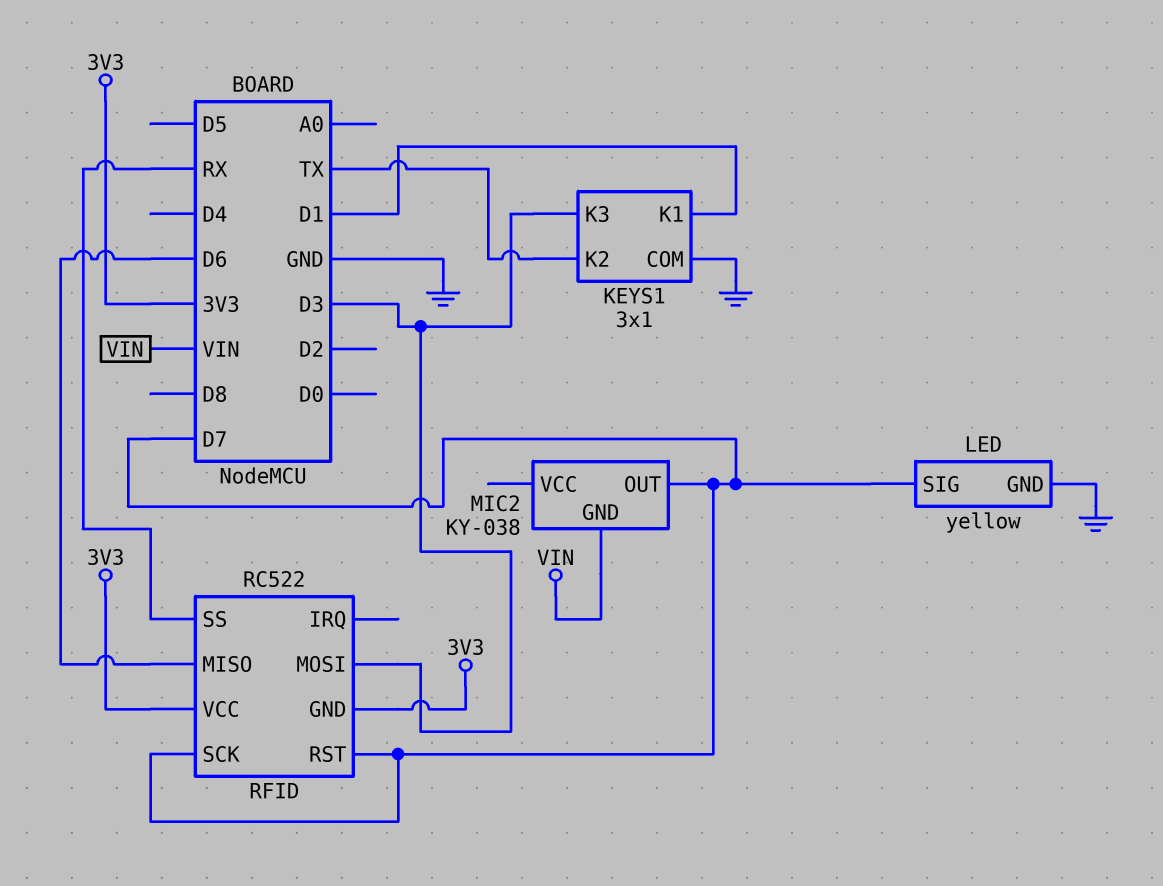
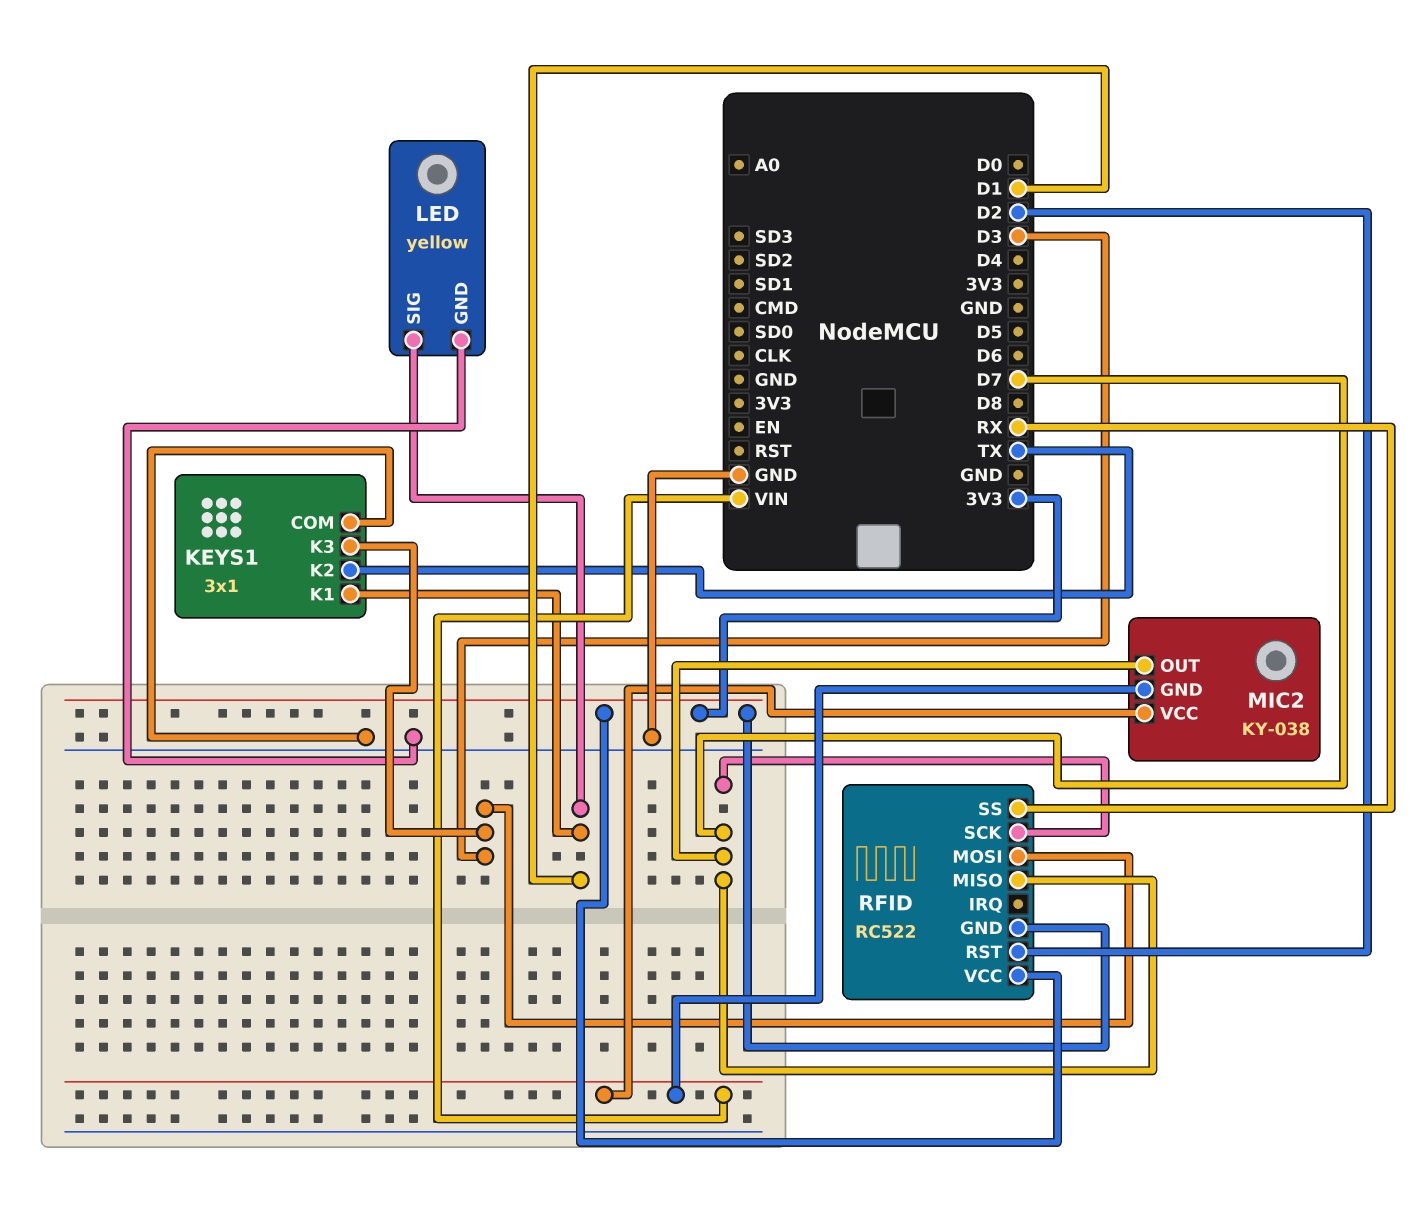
LED pin SIG: D7 -> D1
MIC2 pin VCC: none -> VIN
RFID pin MISO: D6 -> D7
RFID pin RST: D7 -> D2

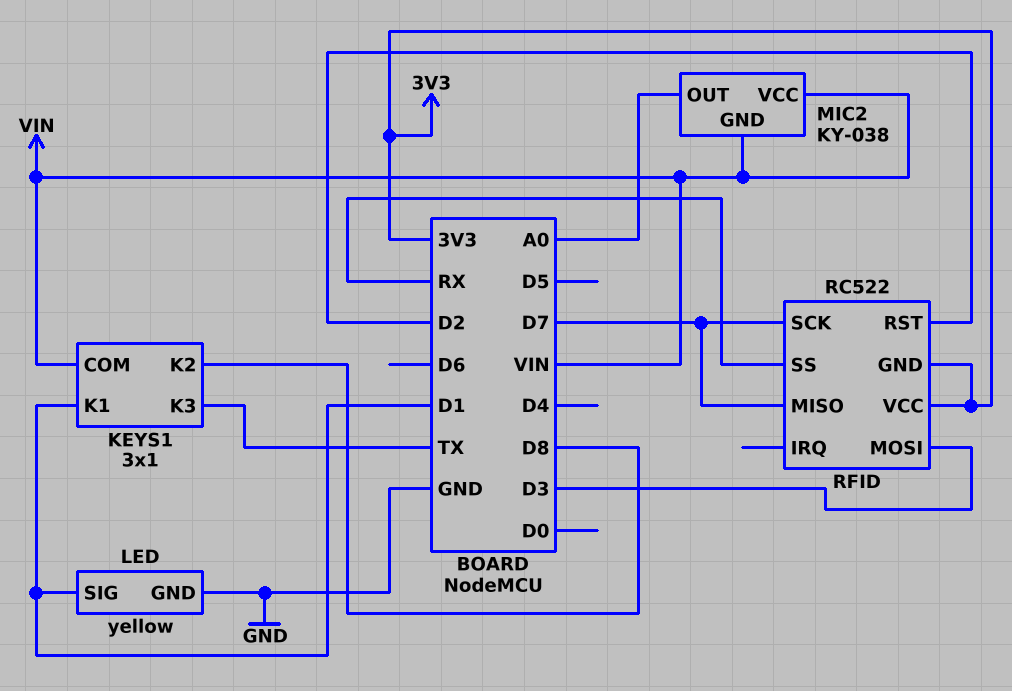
KEYS1 pin COM: GND -> VIN
KEYS1 pin K2: TX -> D8
KEYS1 pin K3: D3 -> TX
MIC2 pin OUT: D7 -> A0

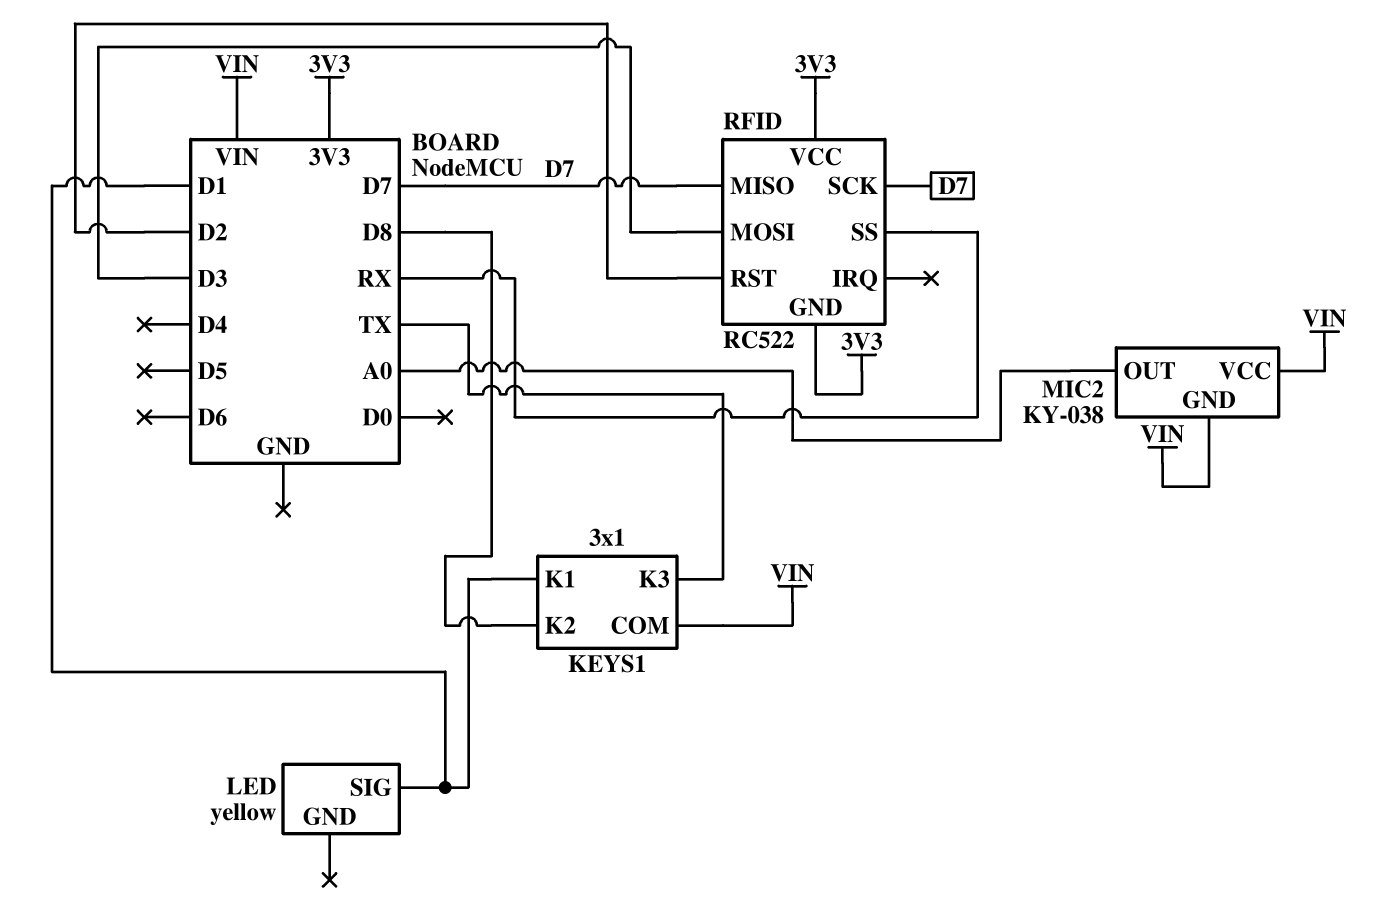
LED pin GND: GND -> none

